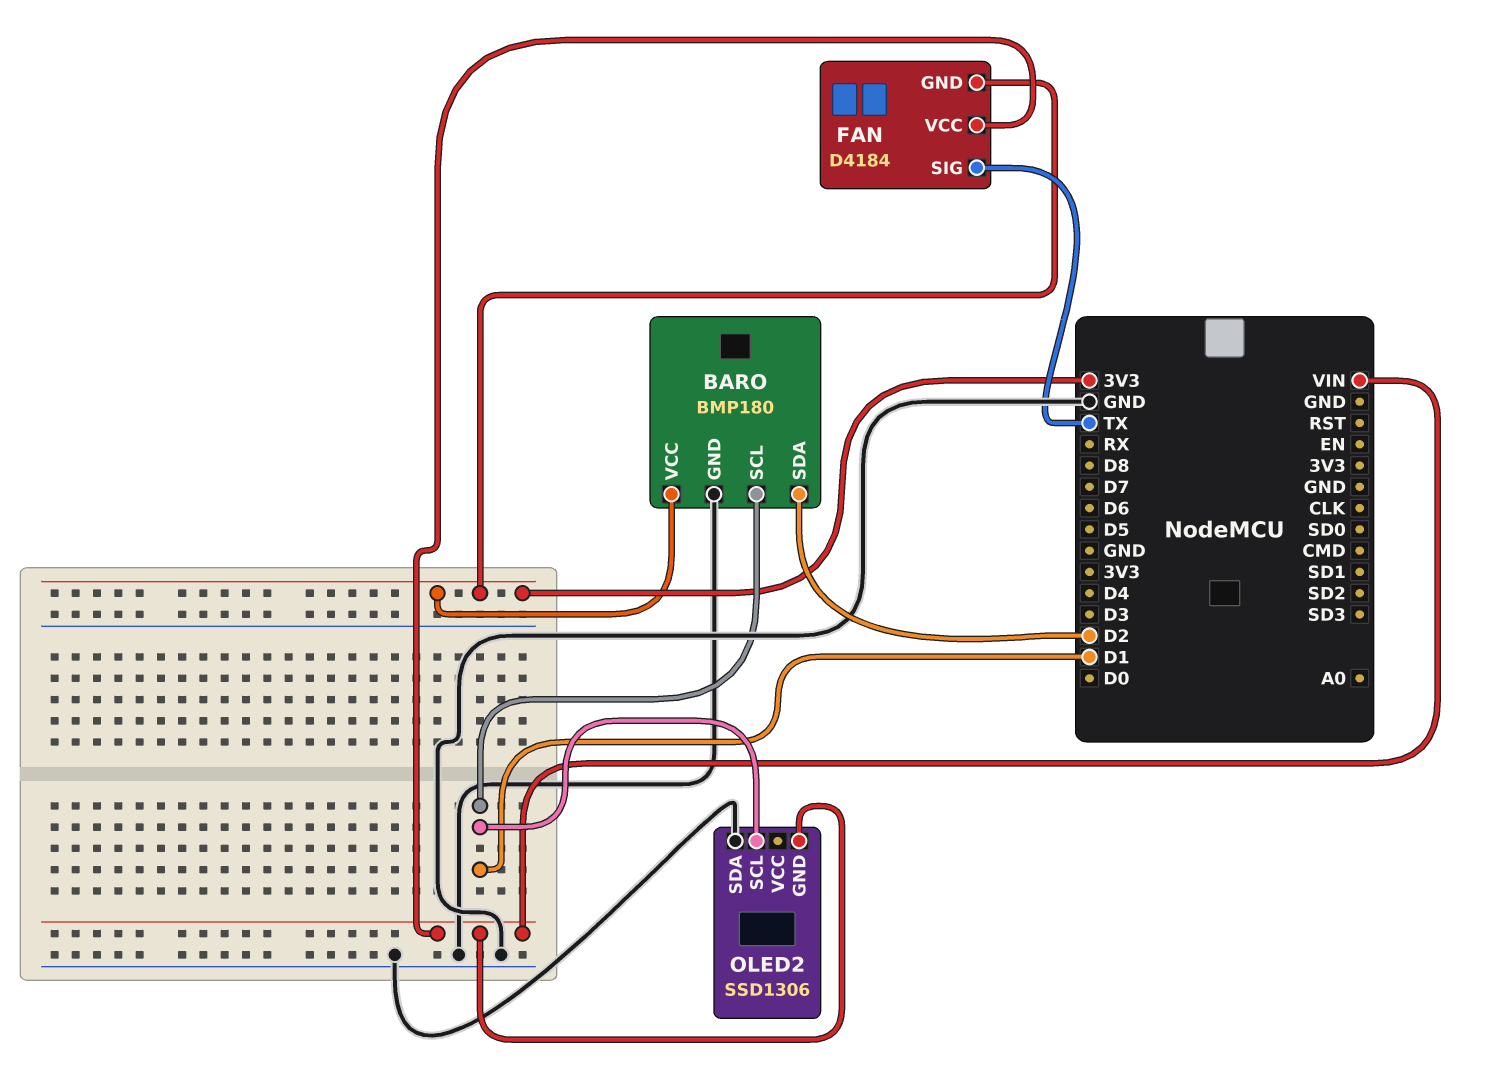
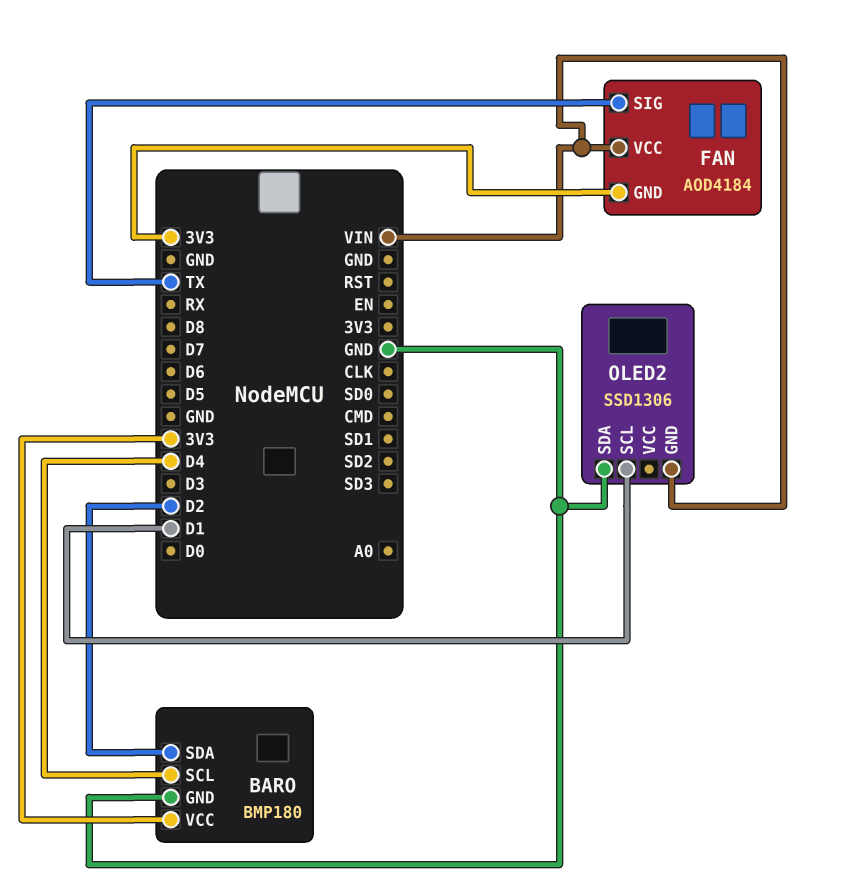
BARO pin SCL: D1 -> D4
FAN: D4184 -> AOD4184

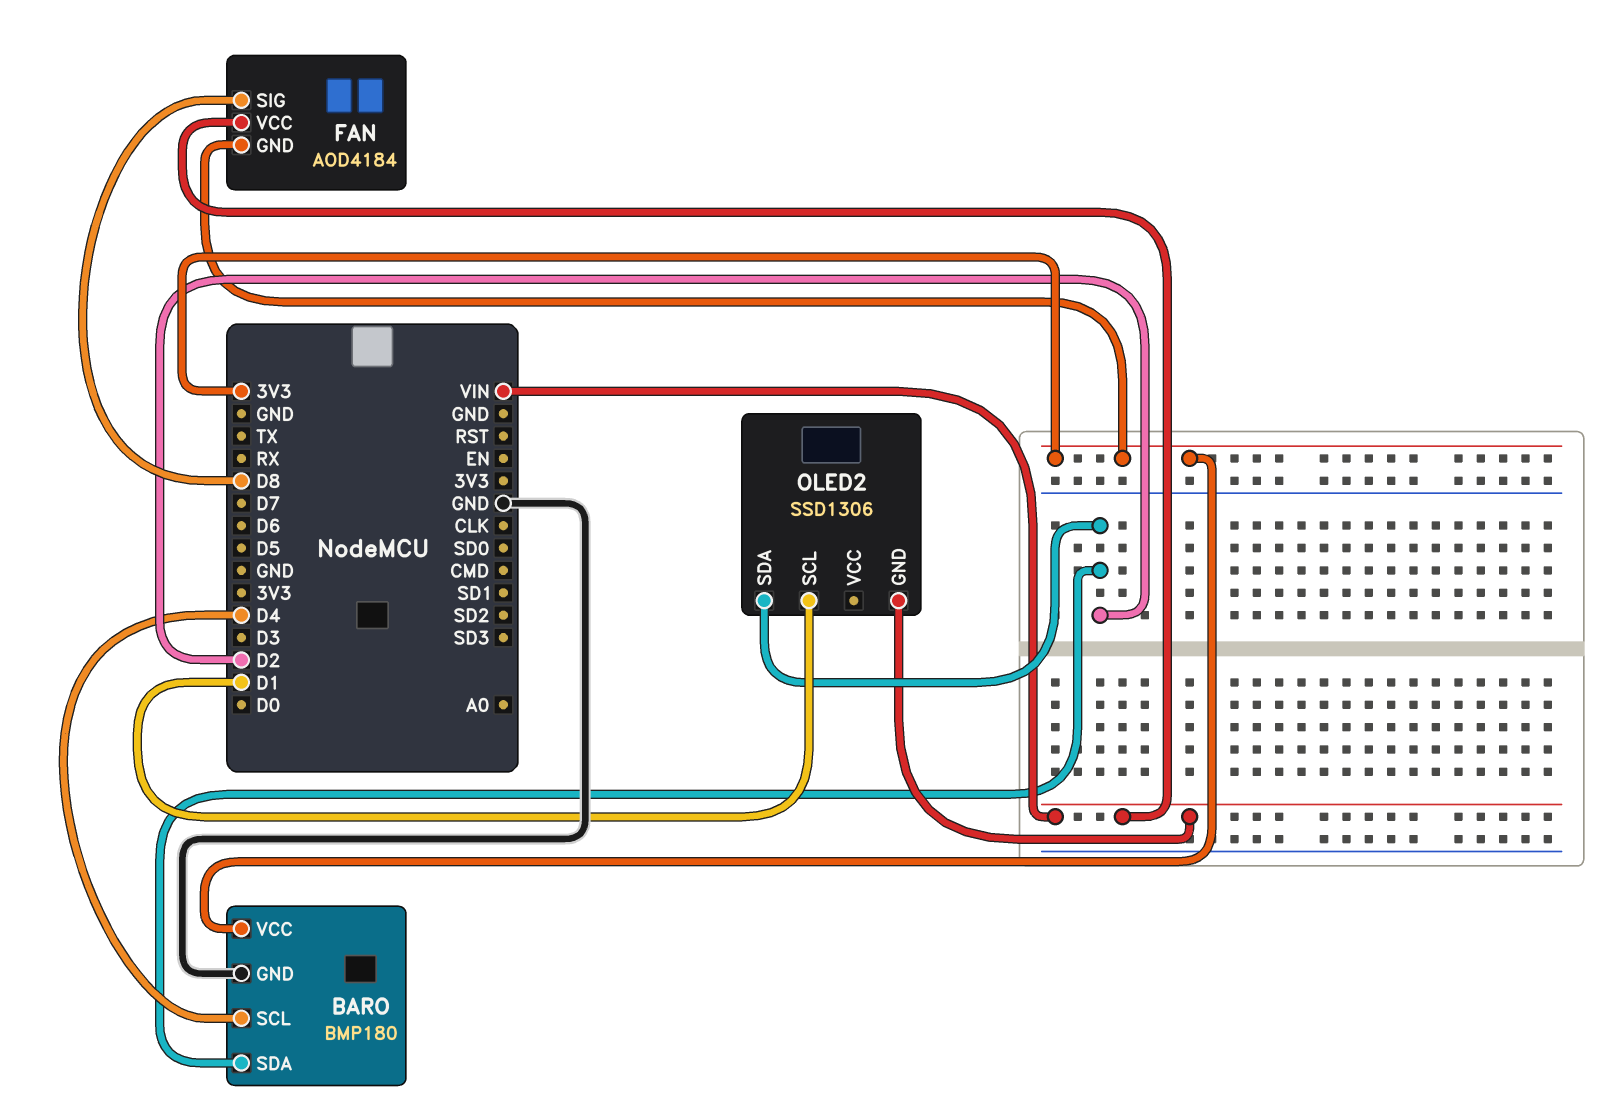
FAN pin SIG: TX -> D8
OLED2 pin SDA: GND -> D2

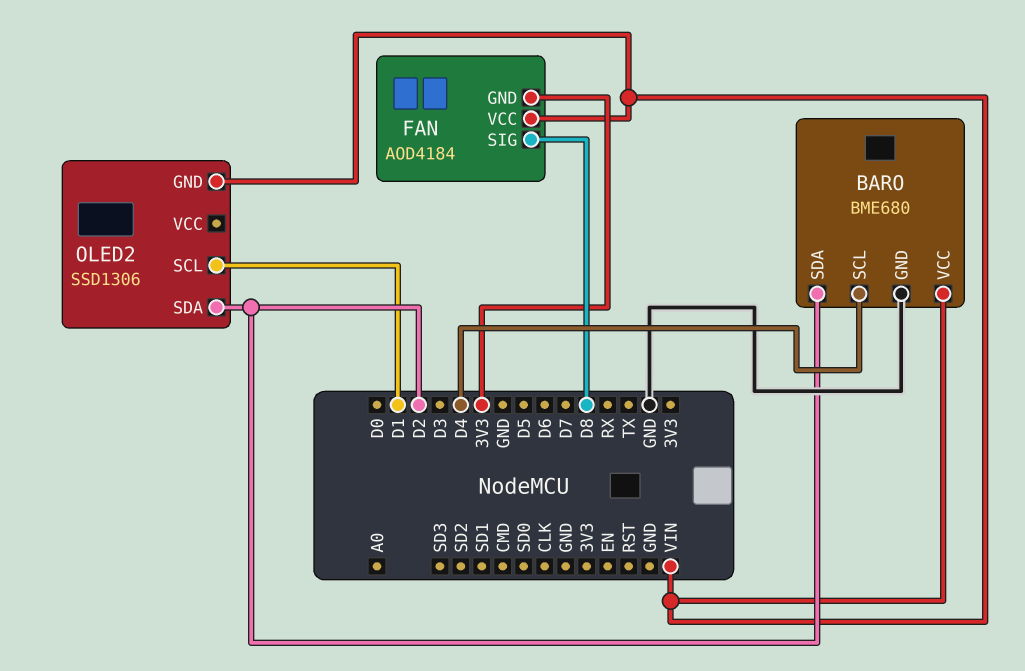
BARO: BMP180 -> BME680
BARO pin VCC: 3V3 -> VIN

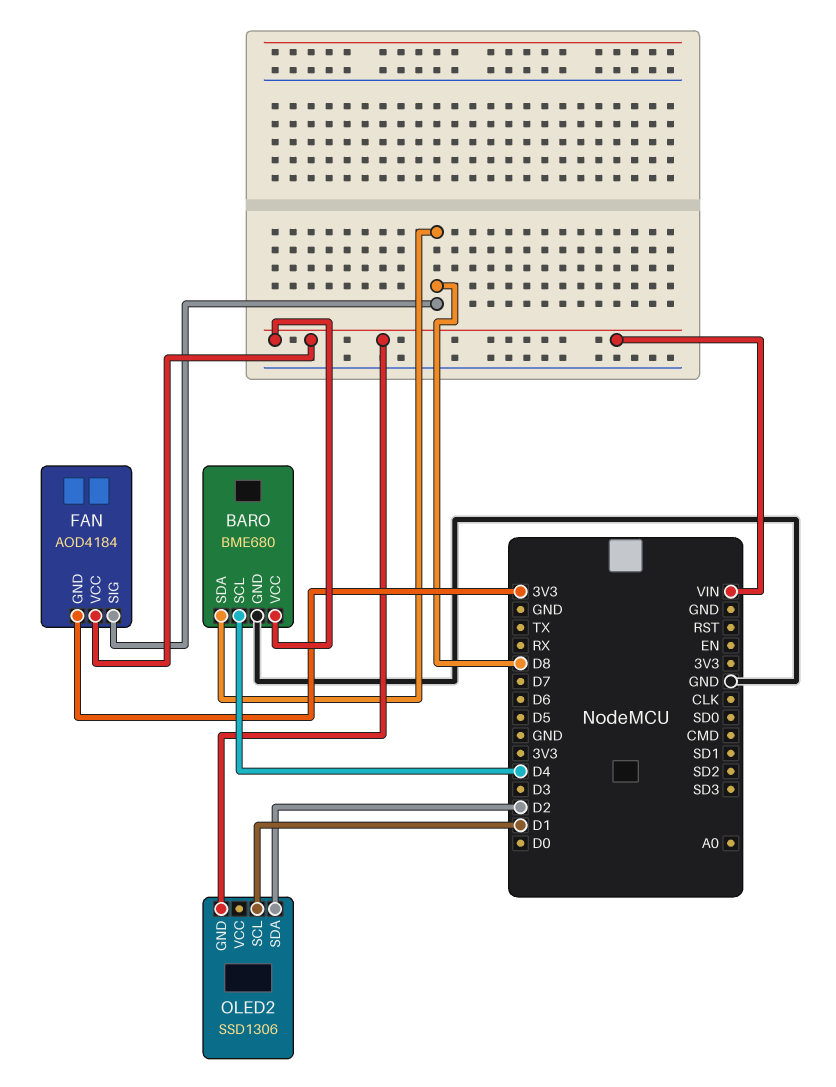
BARO pin SDA: D2 -> D8

